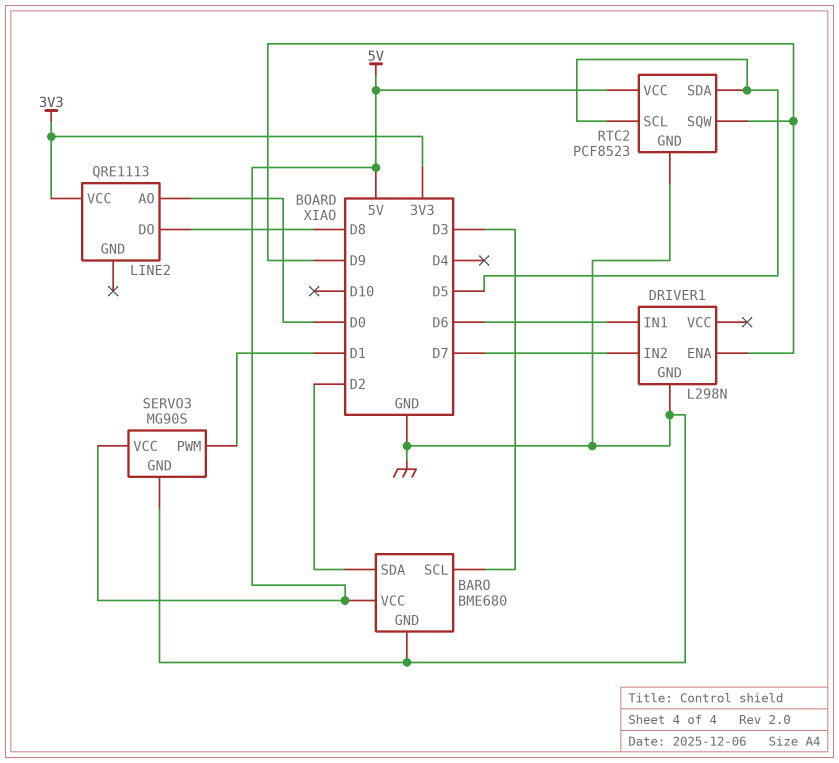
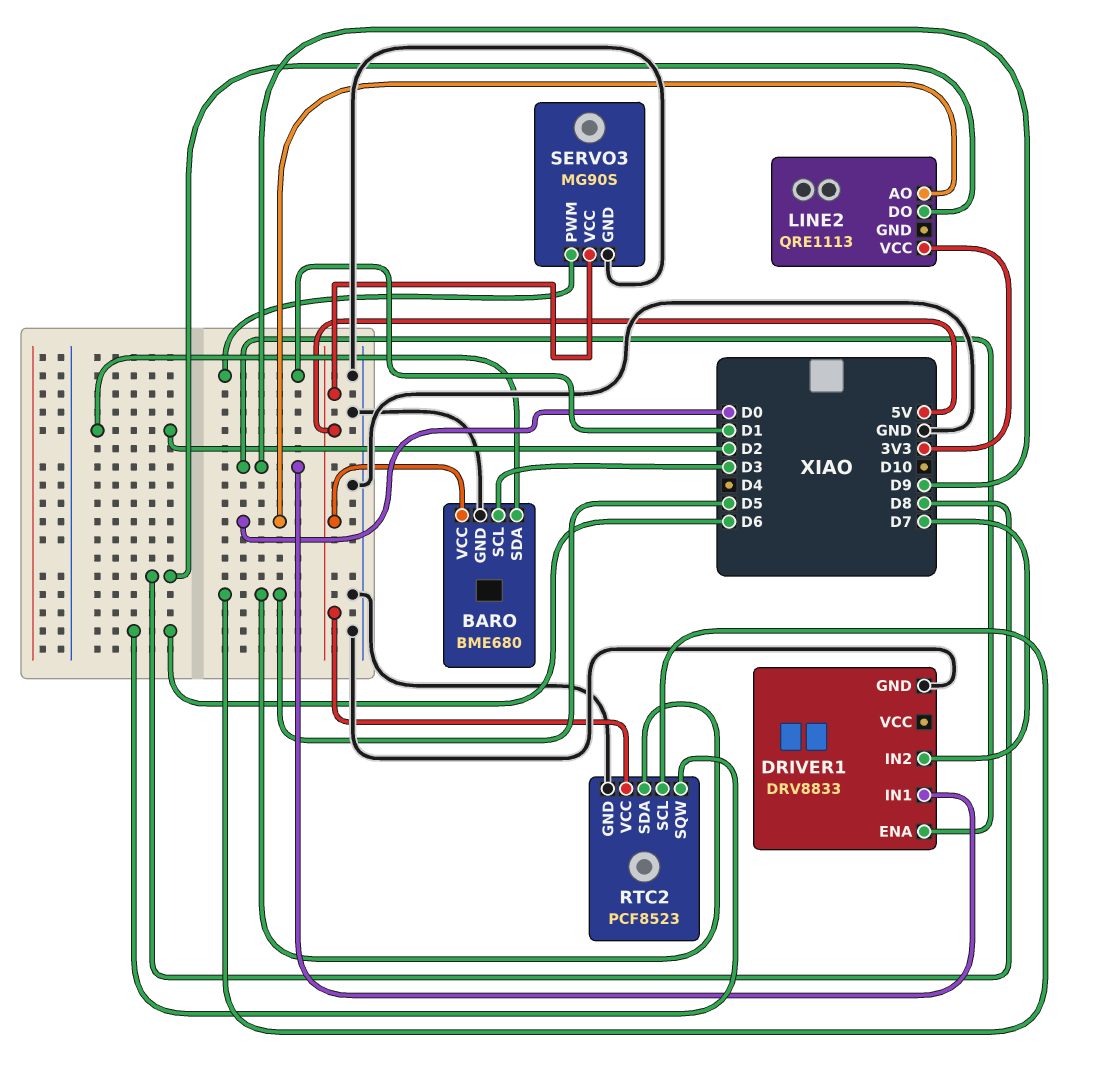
DRIVER1: L298N -> DRV8833
DRIVER1 pin IN1: D6 -> D9
RTC2 pin SQW: D9 -> D6

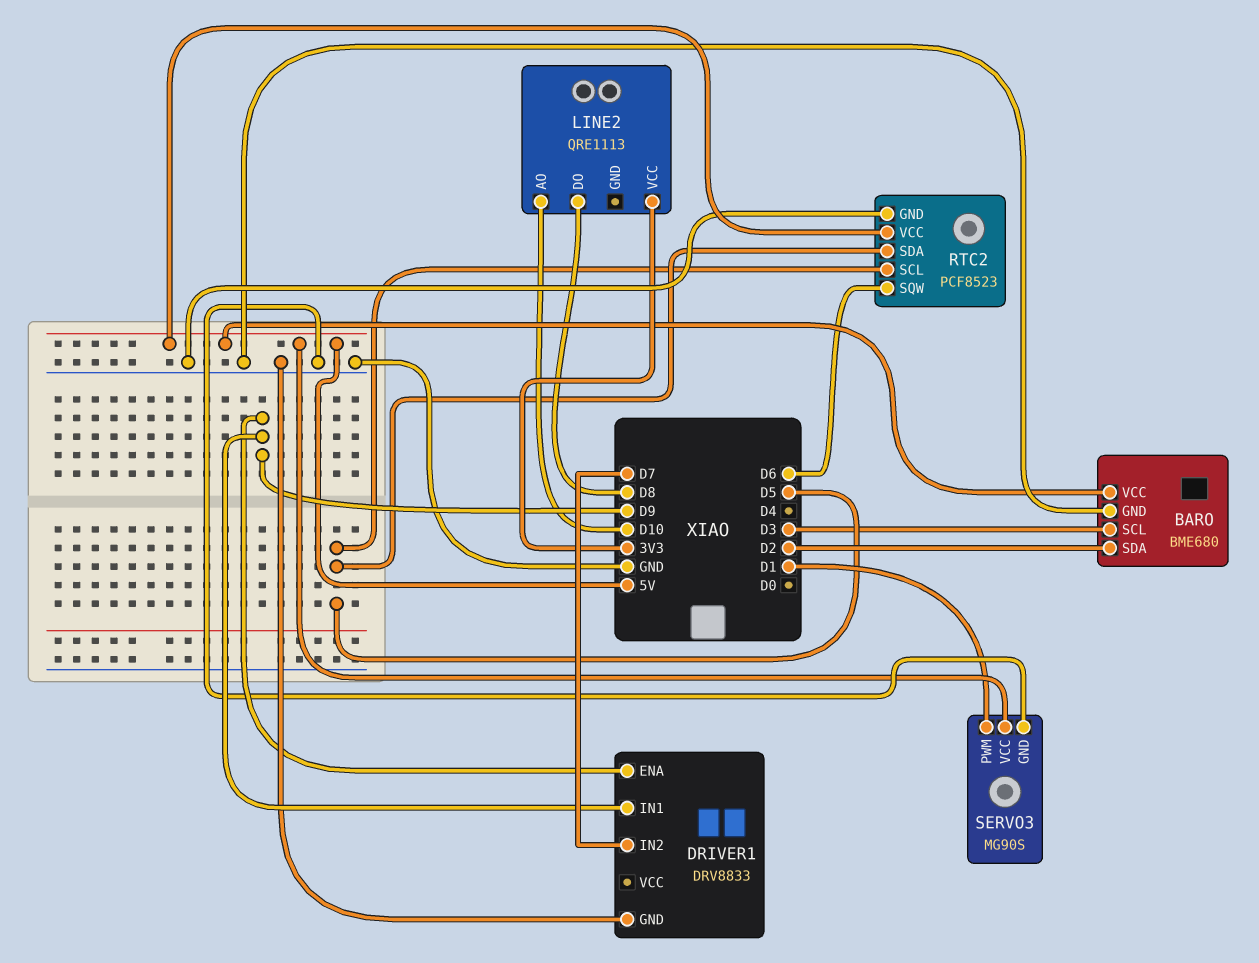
LINE2 pin AO: D0 -> D10

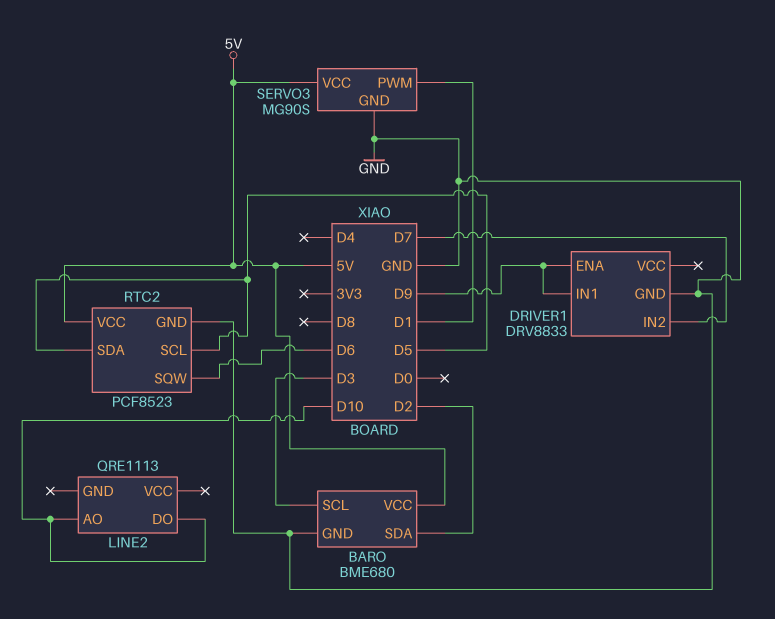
LINE2 pin DO: D8 -> D10
LINE2 pin VCC: 3V3 -> none

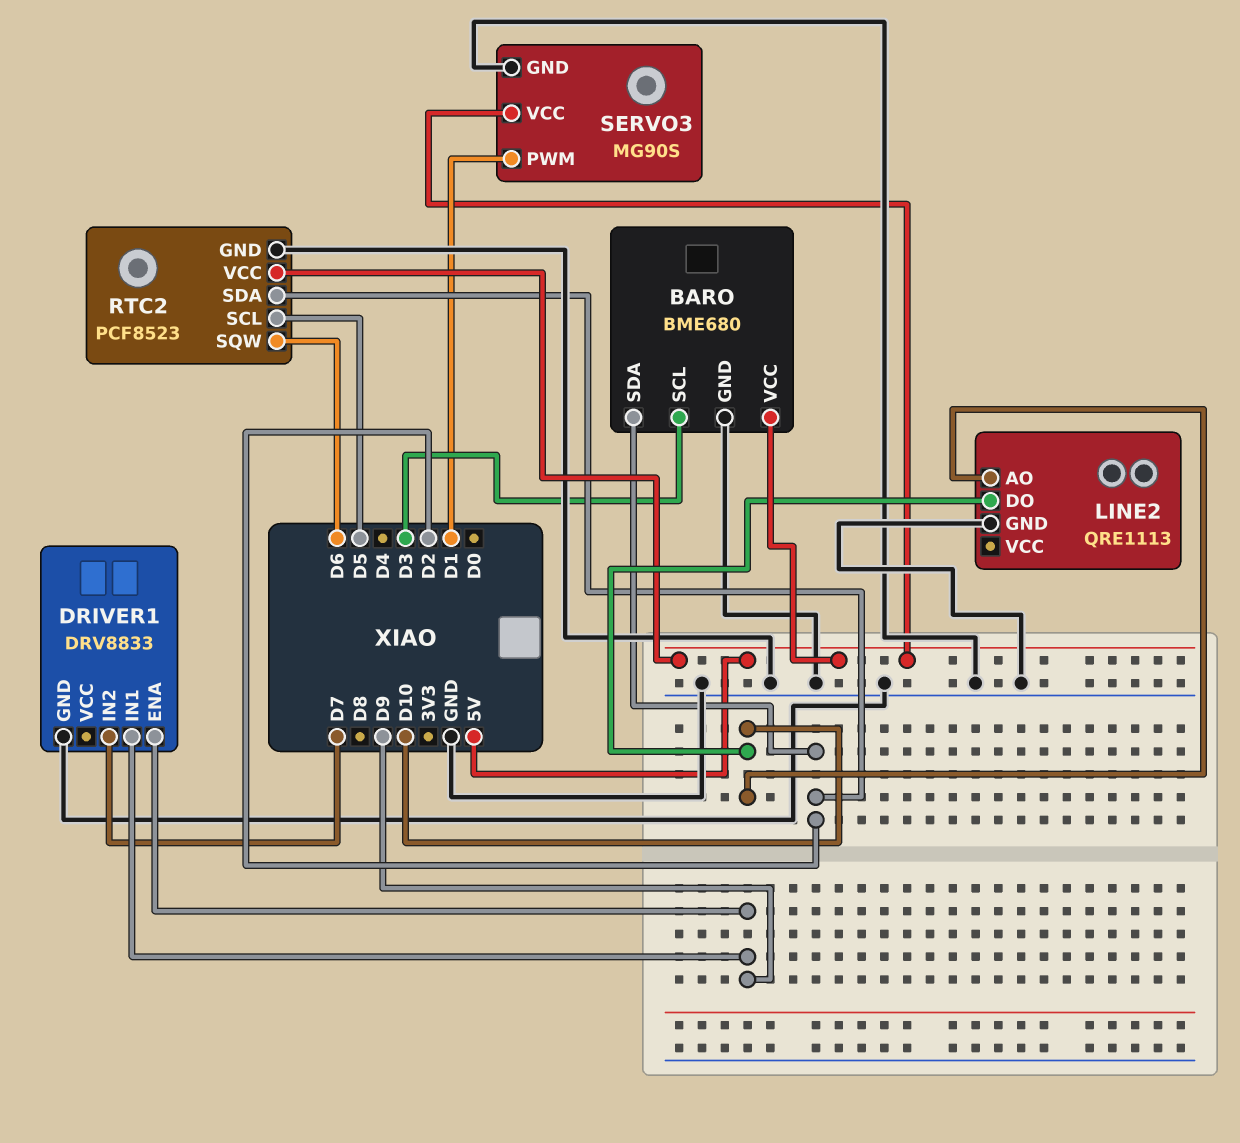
LINE2 pin GND: none -> GND
RTC2 pin SDA: D5 -> D2

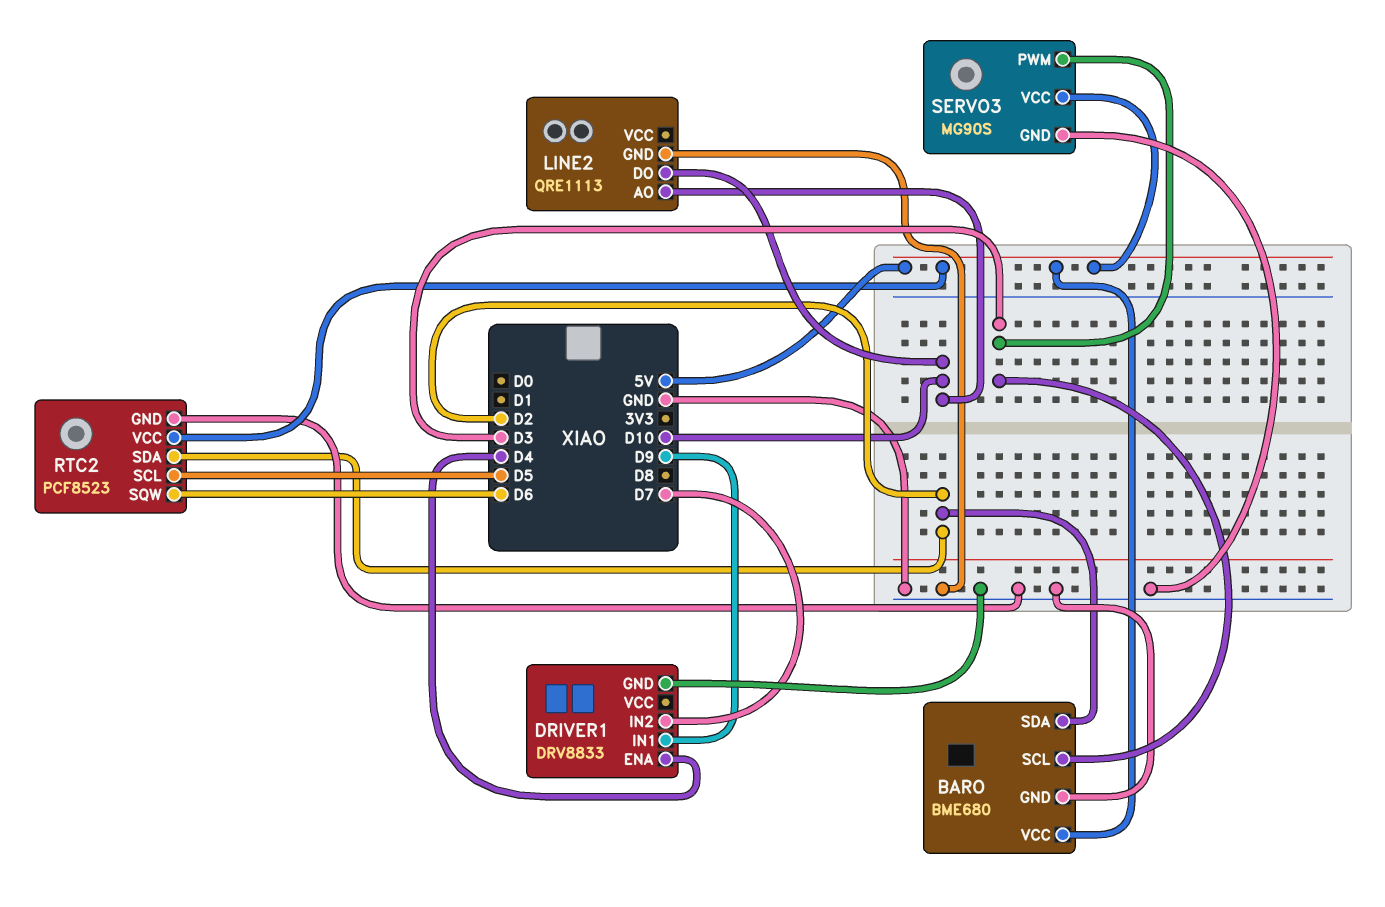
DRIVER1 pin ENA: D9 -> D4
SERVO3 pin PWM: D1 -> D3

